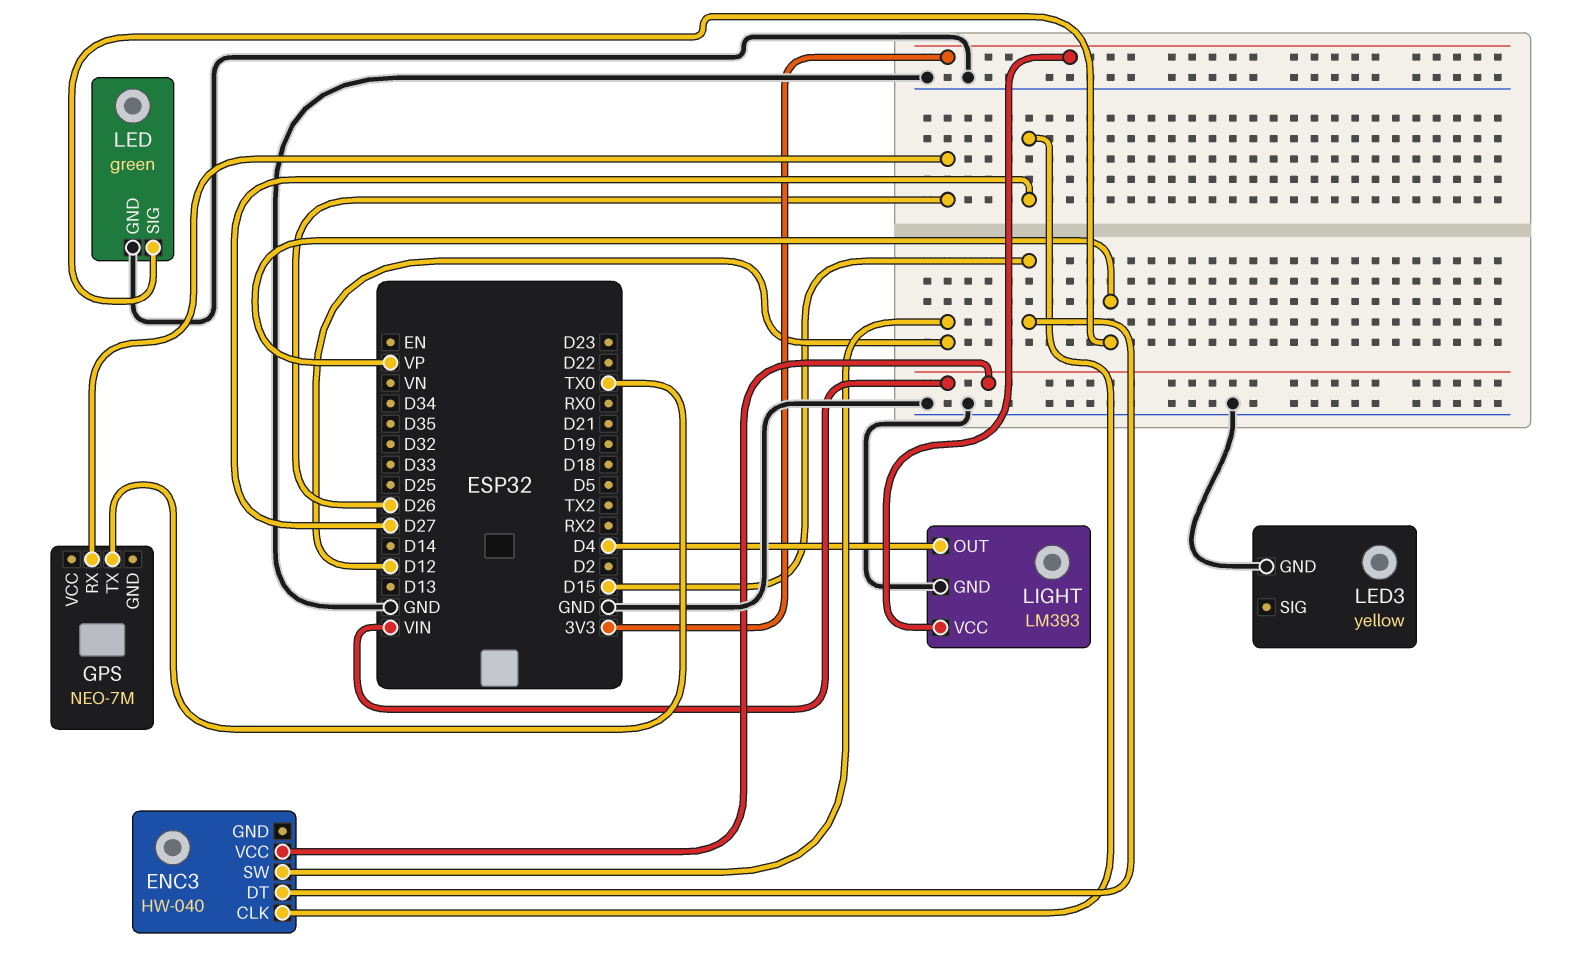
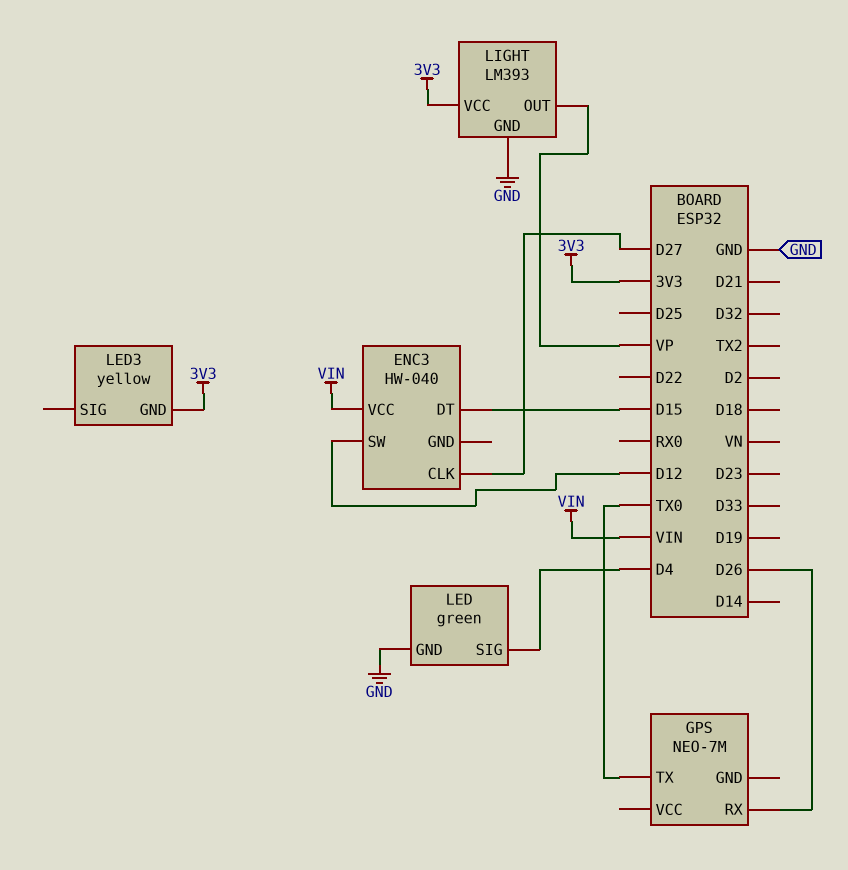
LED pin SIG: VP -> D4
LED3 pin GND: GND -> 3V3
LIGHT pin OUT: D4 -> VP

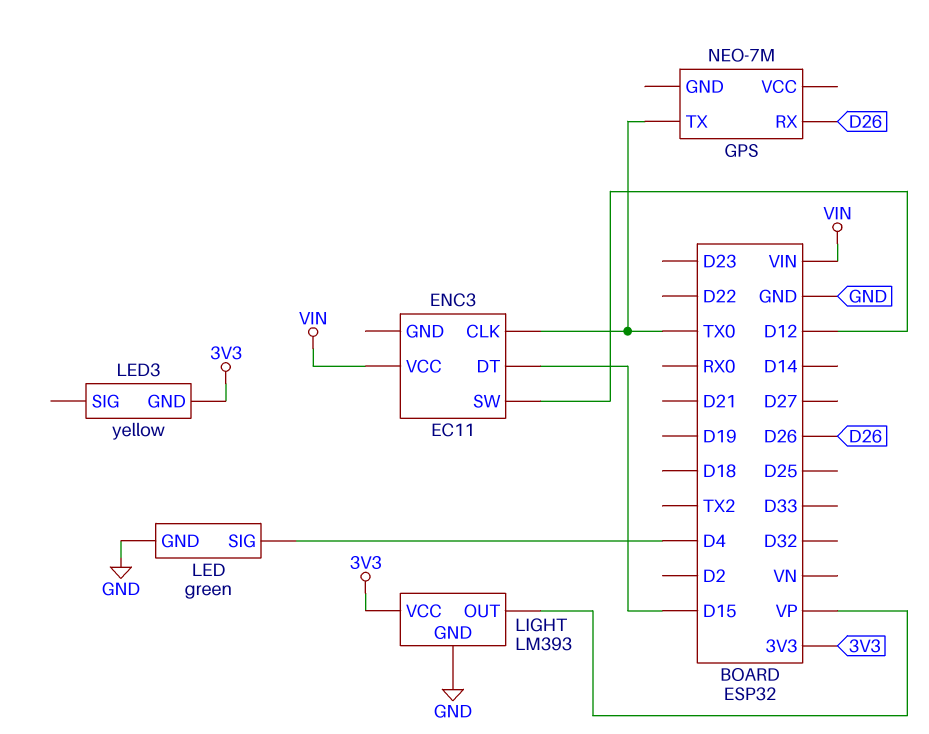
ENC3: HW-040 -> EC11
ENC3 pin CLK: D27 -> TX0

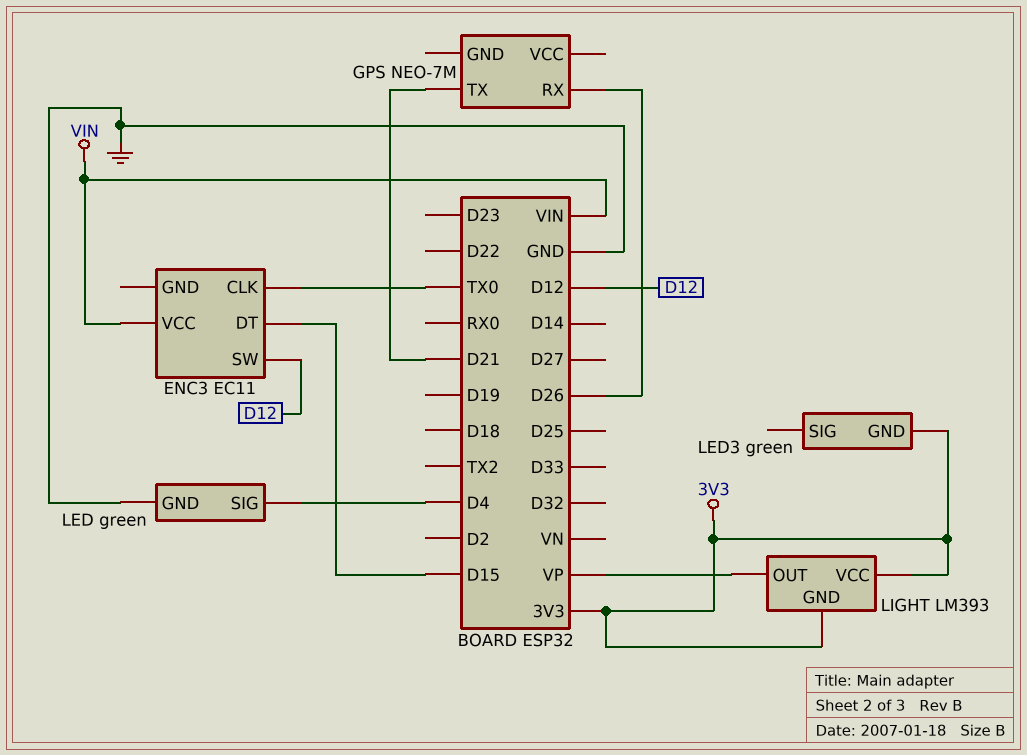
GPS pin TX: TX0 -> D21
LED3: yellow -> green
LIGHT pin GND: GND -> 3V3

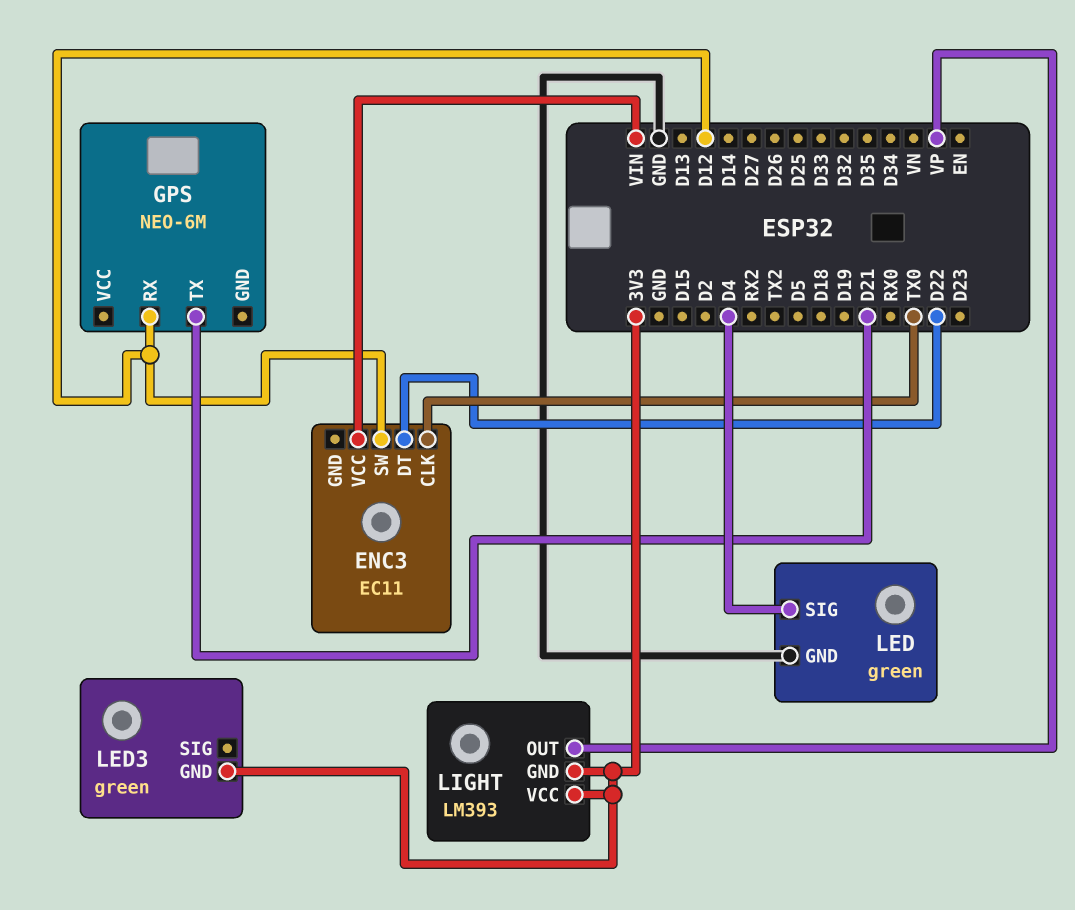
ENC3 pin DT: D15 -> D22
GPS: NEO-7M -> NEO-6M
GPS pin RX: D26 -> D12

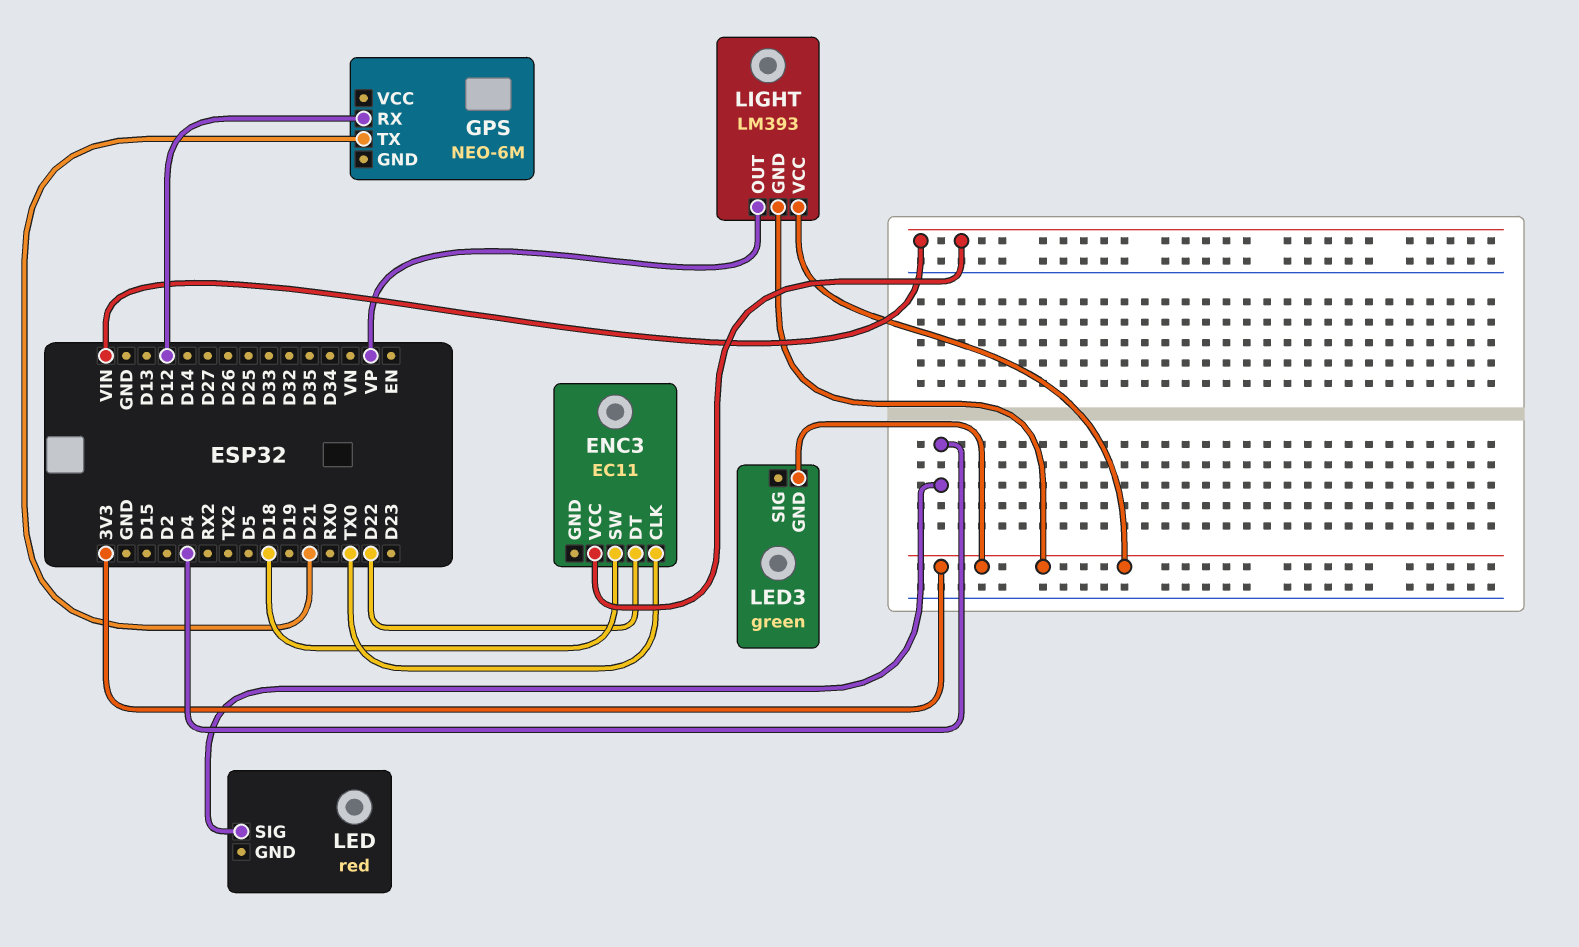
ENC3 pin SW: D12 -> D18
LED: green -> red
LED pin GND: GND -> none

